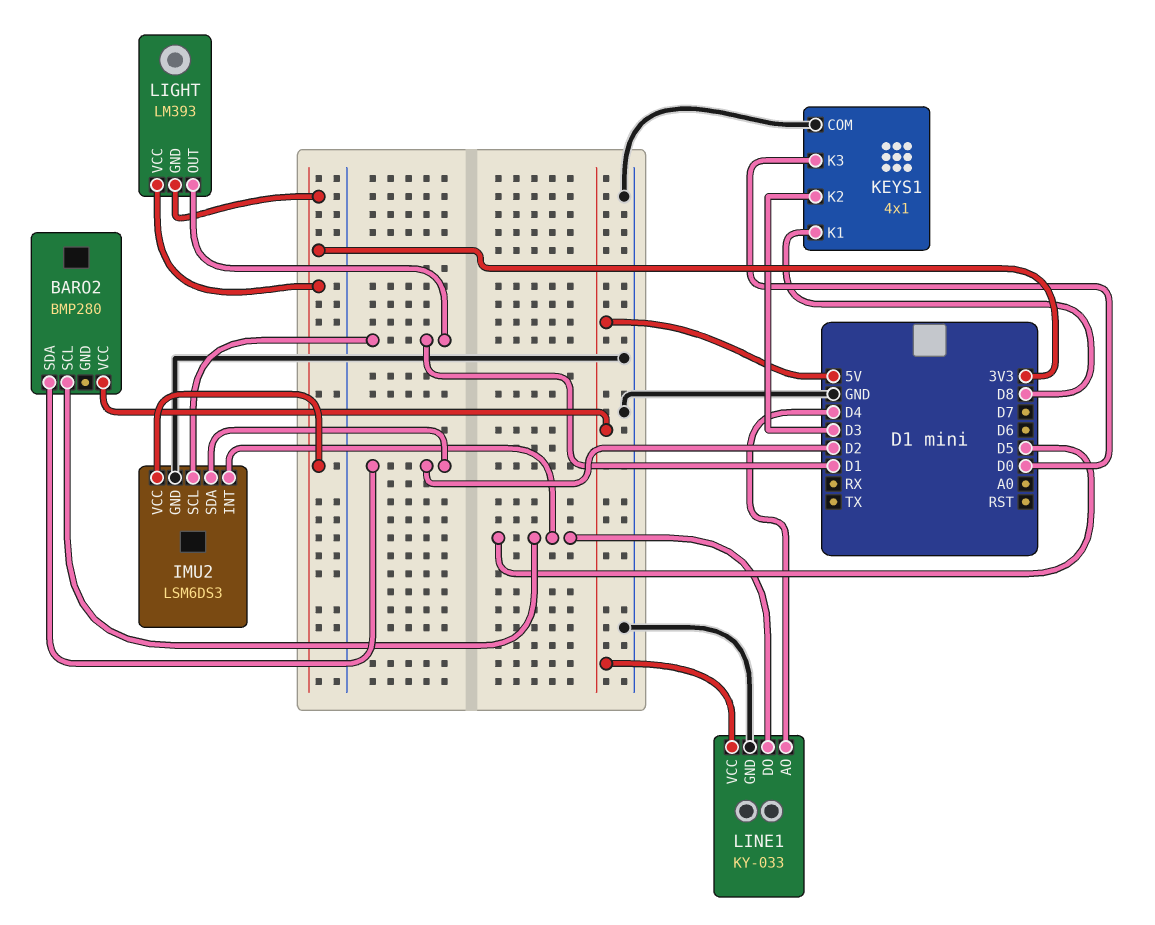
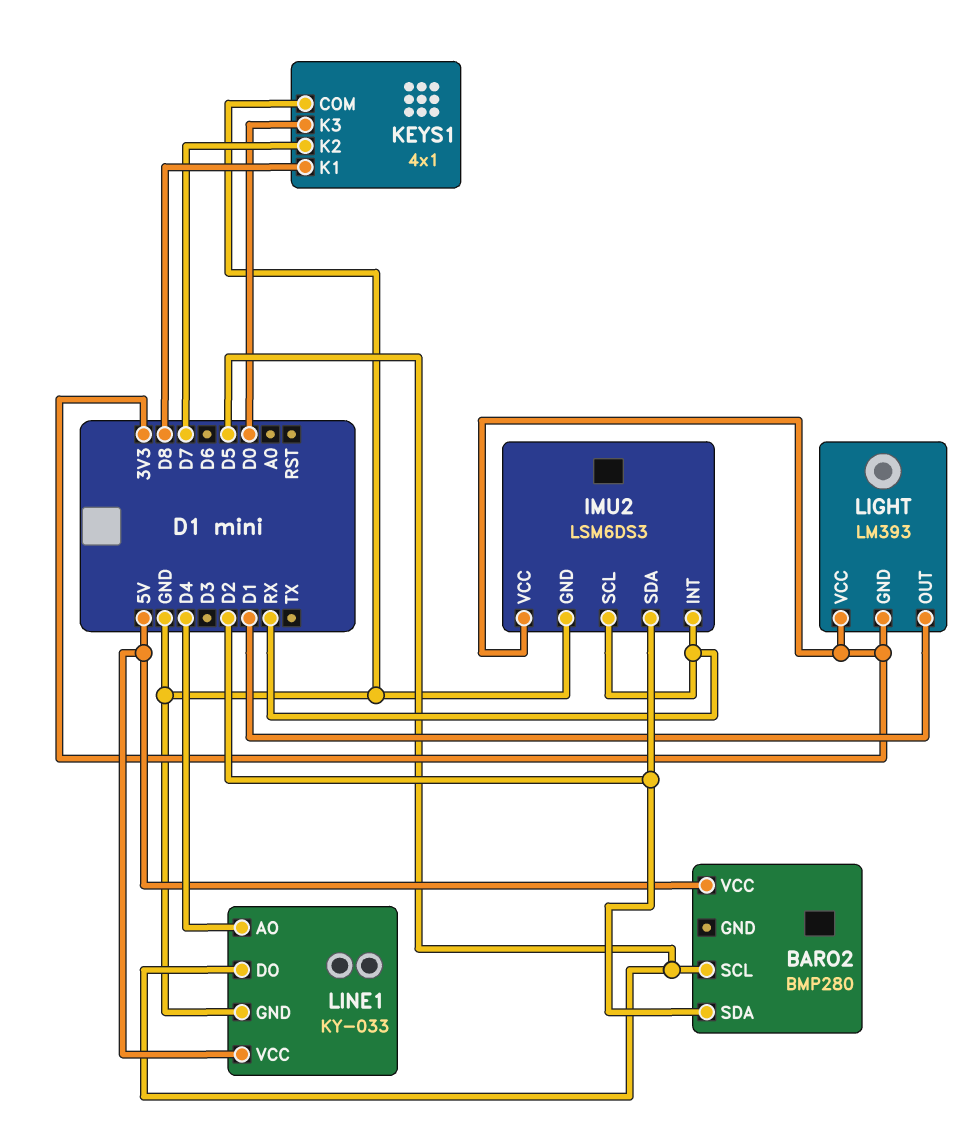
IMU2 pin INT: D5 -> RX
IMU2 pin SCL: D1 -> RX
KEYS1 pin K2: D3 -> D7

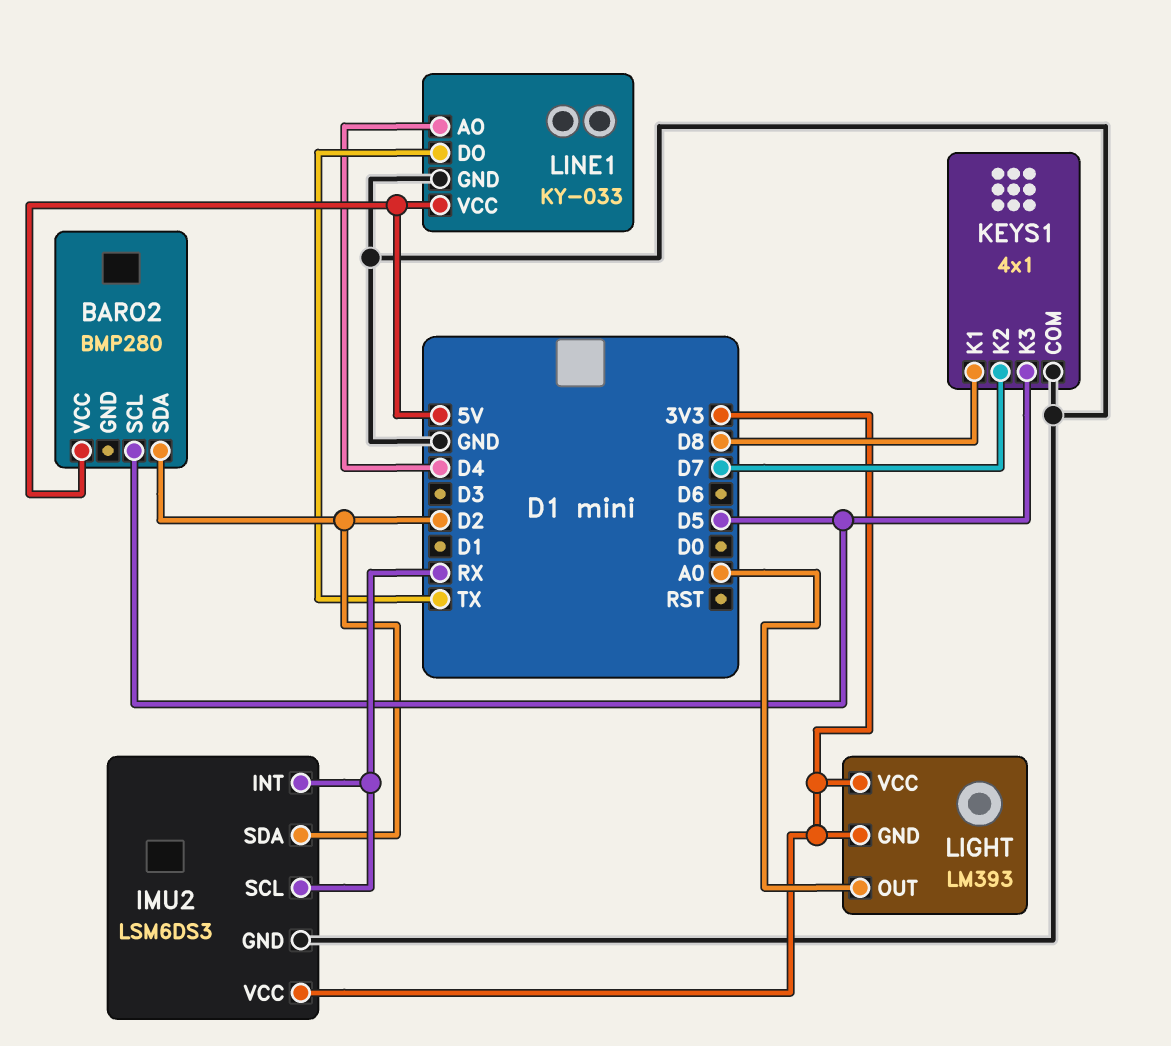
KEYS1 pin K3: D0 -> D5
LIGHT pin OUT: D1 -> A0
LINE1 pin DO: D5 -> TX

